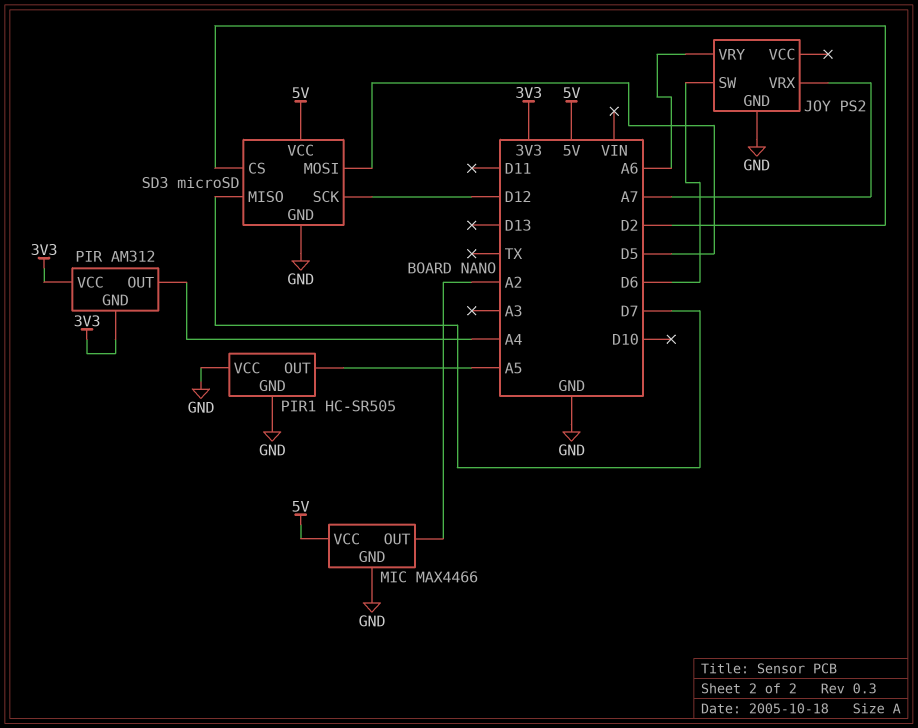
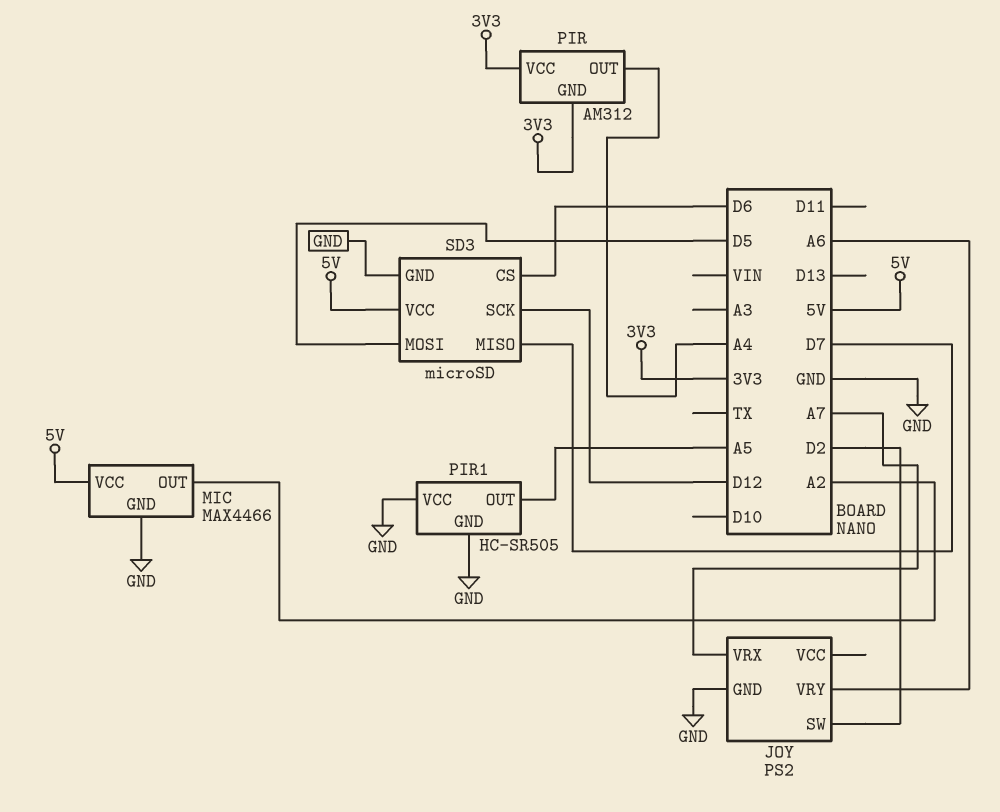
JOY pin SW: D6 -> D2
SD3 pin CS: D2 -> D6

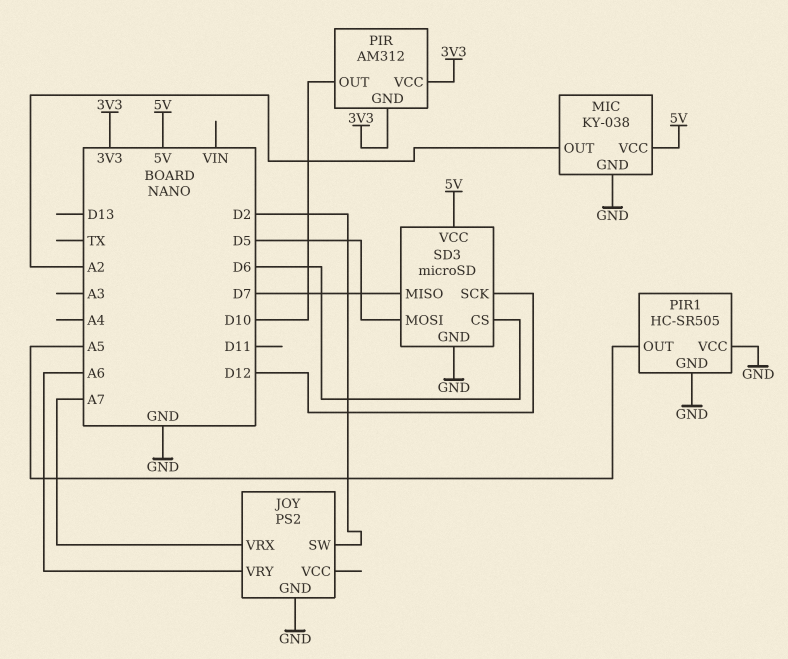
MIC: MAX4466 -> KY-038
PIR pin OUT: A4 -> D10

